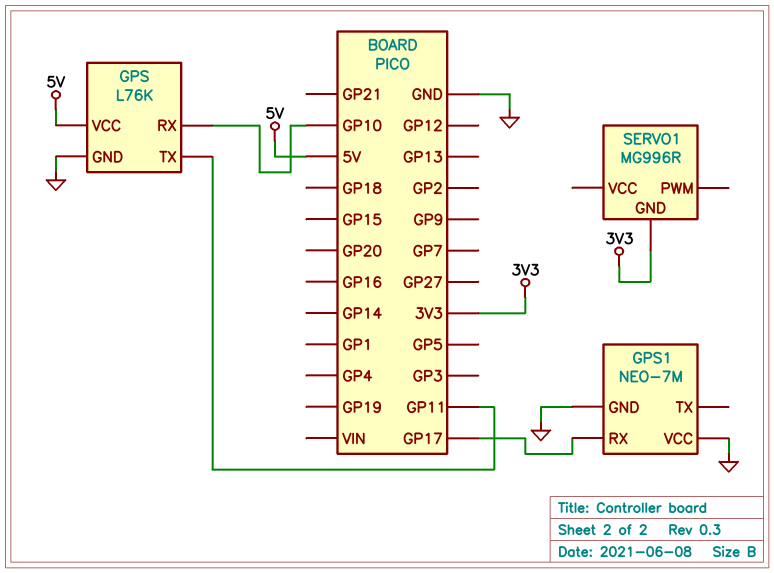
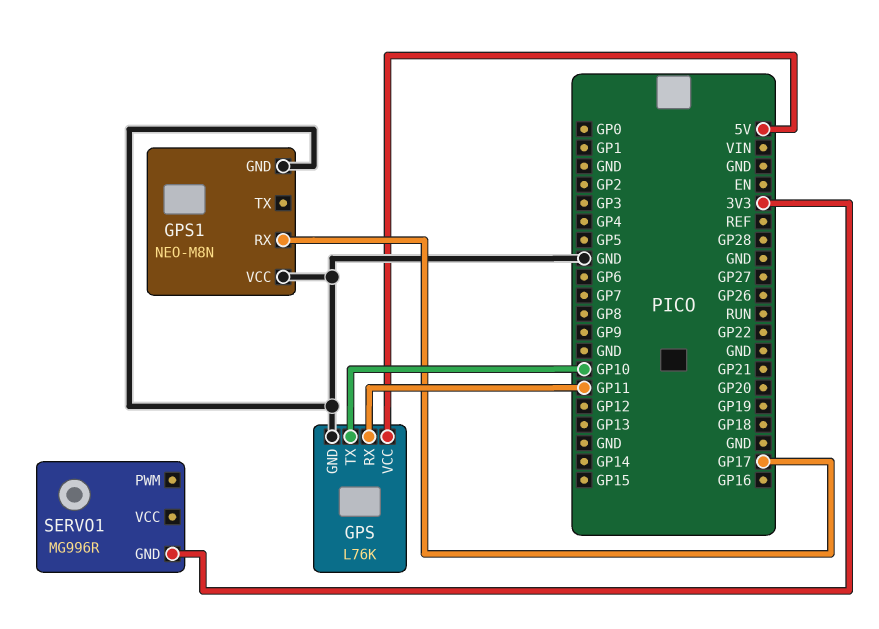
GPS pin RX: GP10 -> GP11
GPS pin TX: GP11 -> GP10
GPS1: NEO-7M -> NEO-M8N

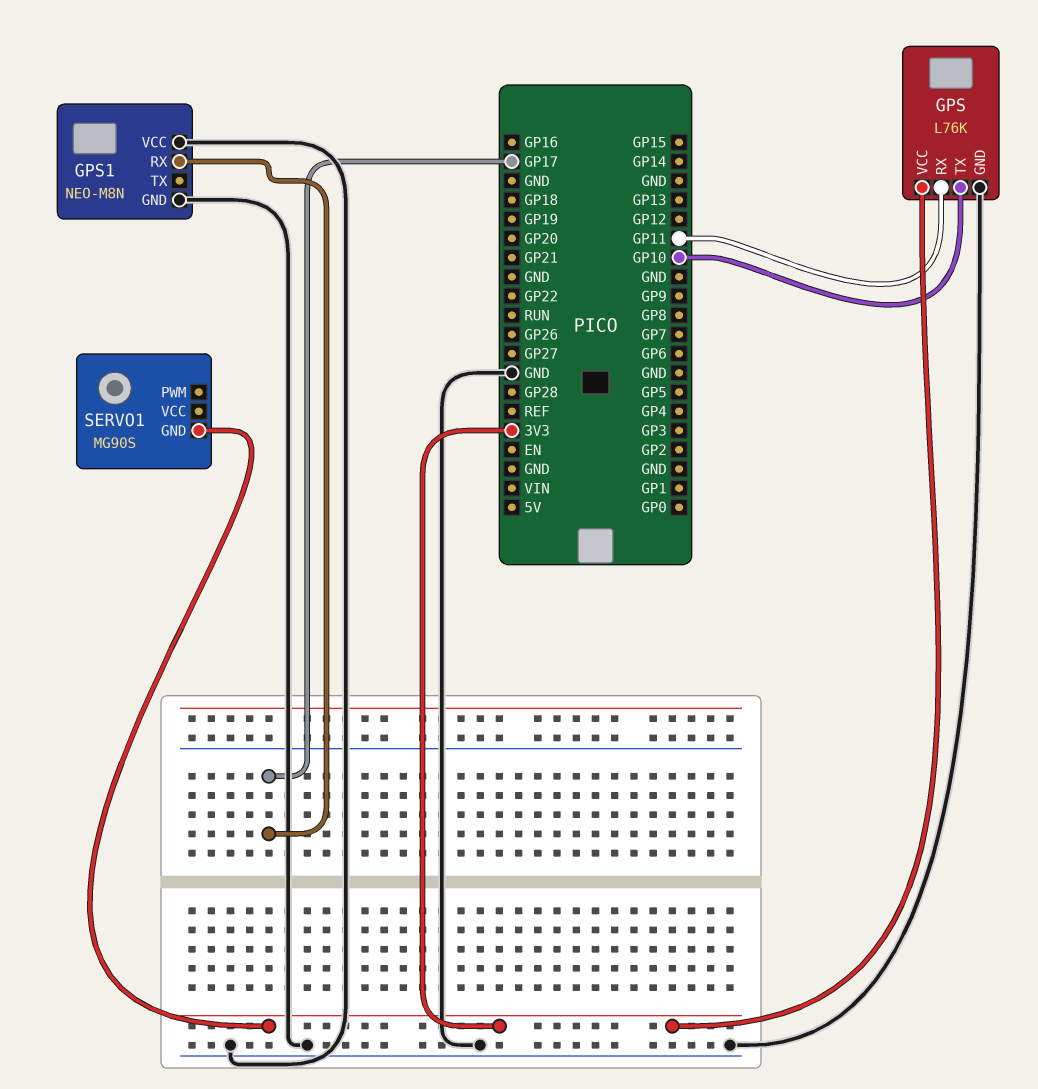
GPS pin VCC: 5V -> 3V3
SERVO1: MG996R -> MG90S

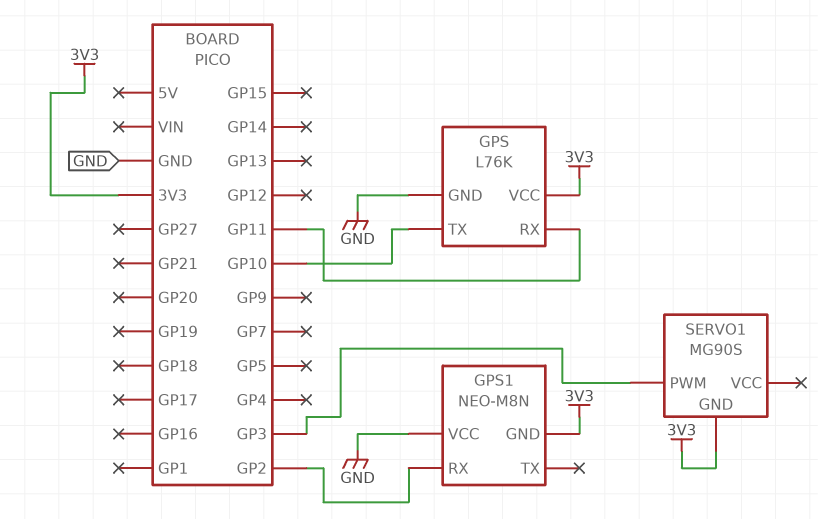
GPS1 pin GND: GND -> 3V3
GPS1 pin RX: GP17 -> GP2
SERVO1 pin PWM: none -> GP3

